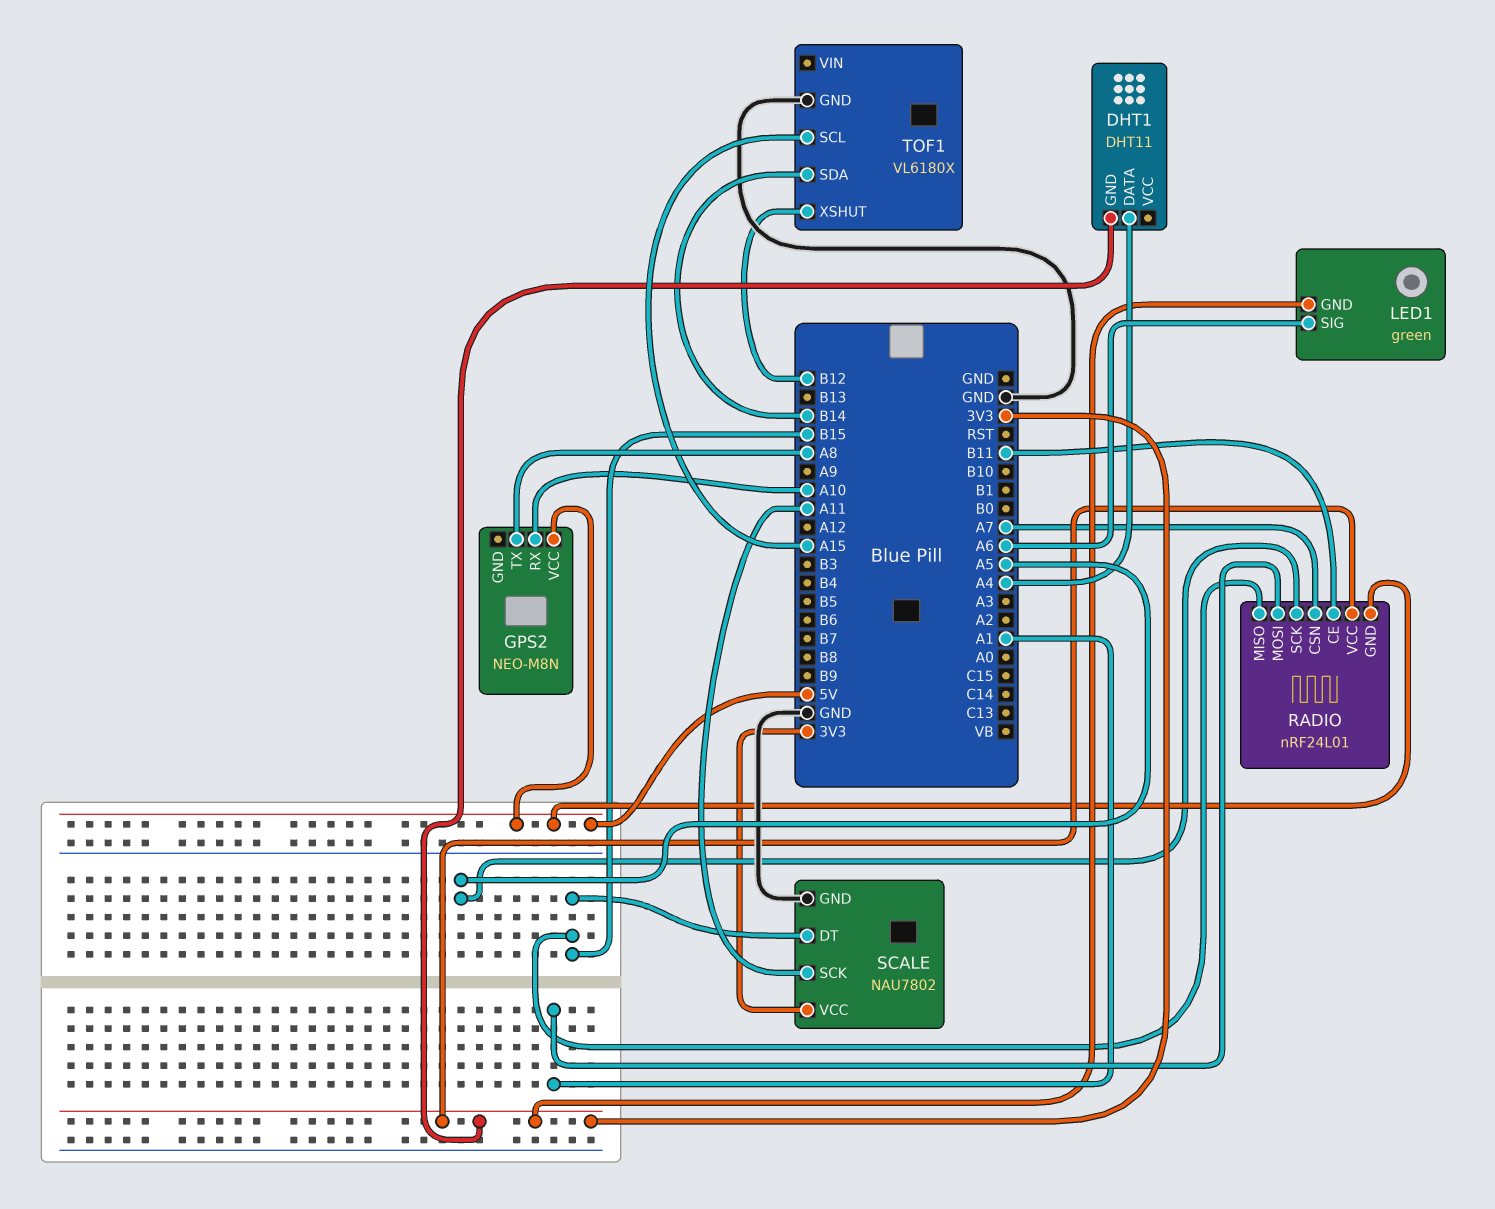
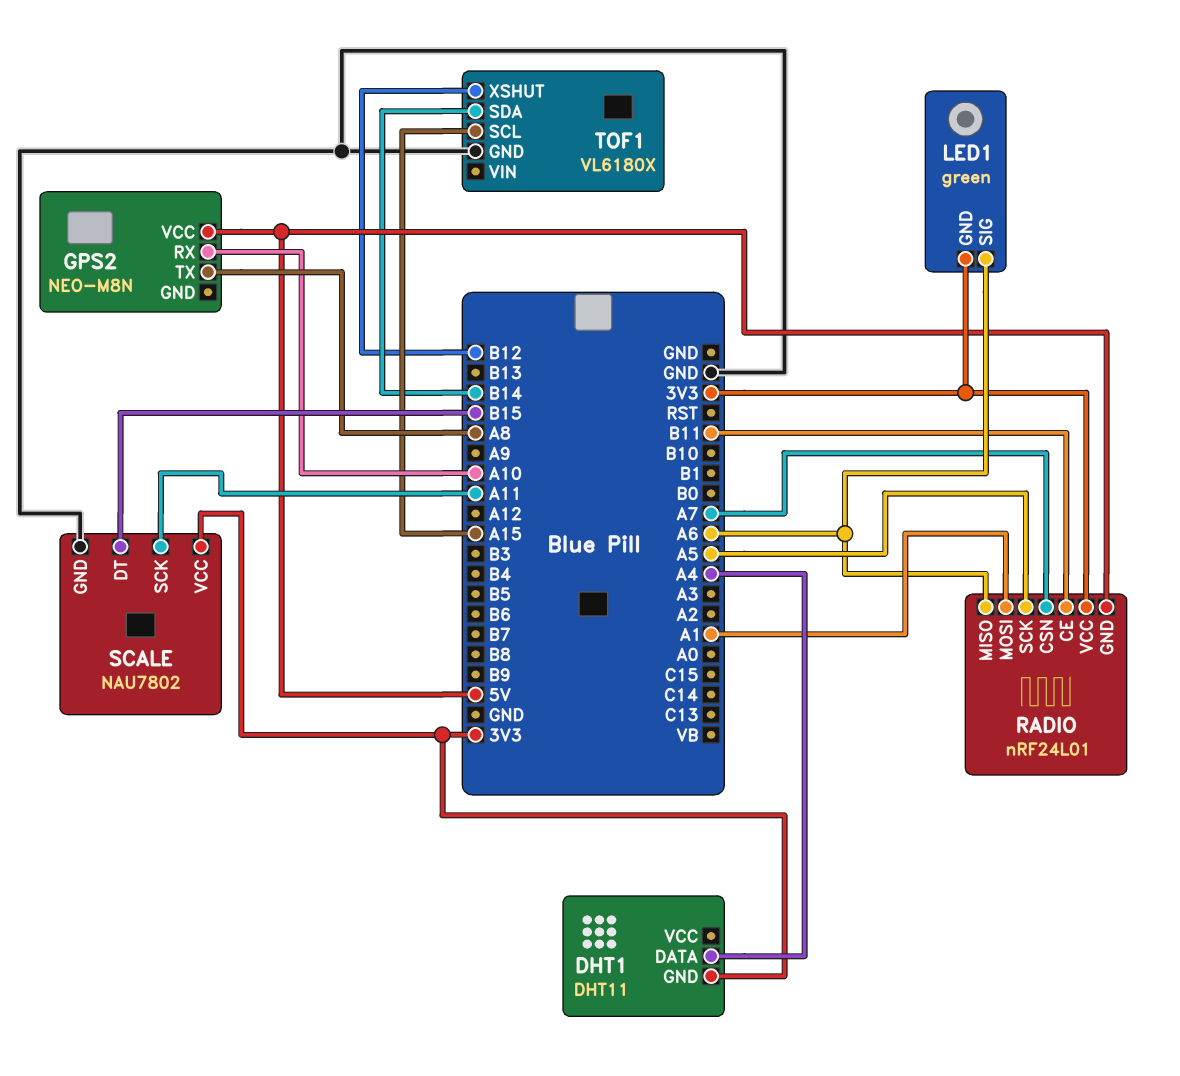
RADIO pin MISO: B15 -> A6

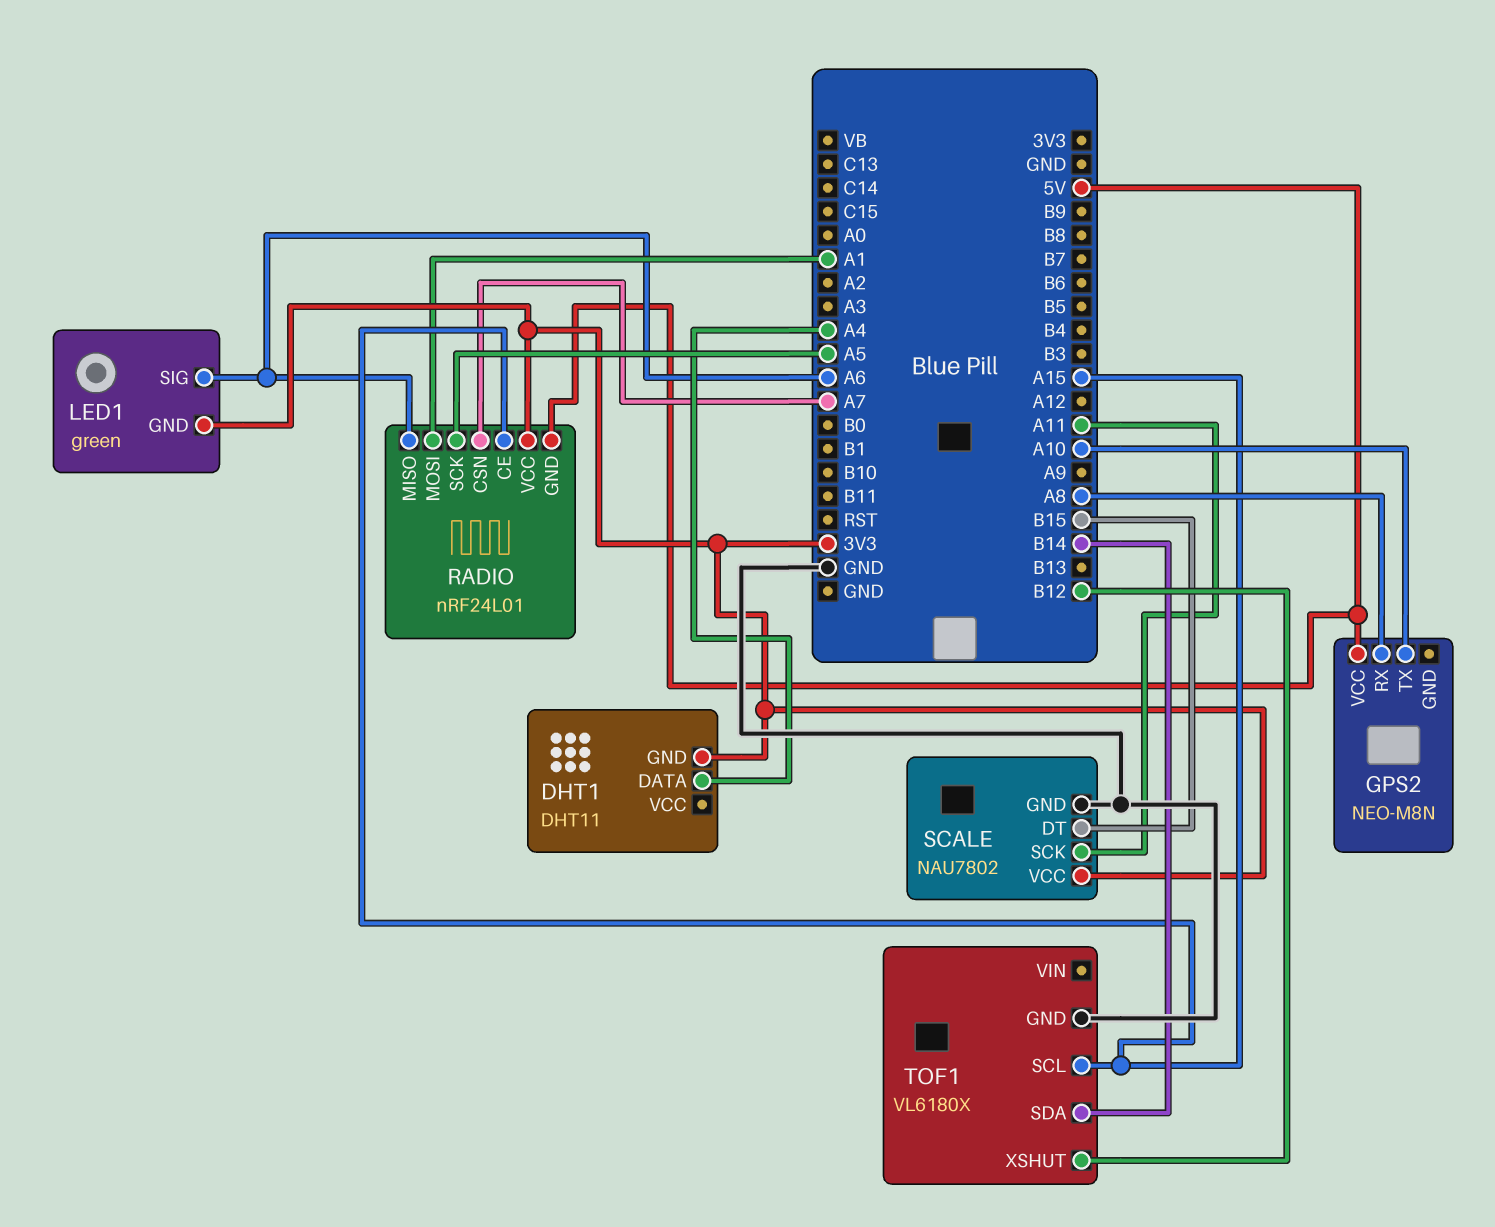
GPS2 pin RX: A10 -> A8
GPS2 pin TX: A8 -> A10
RADIO pin CE: B11 -> A15

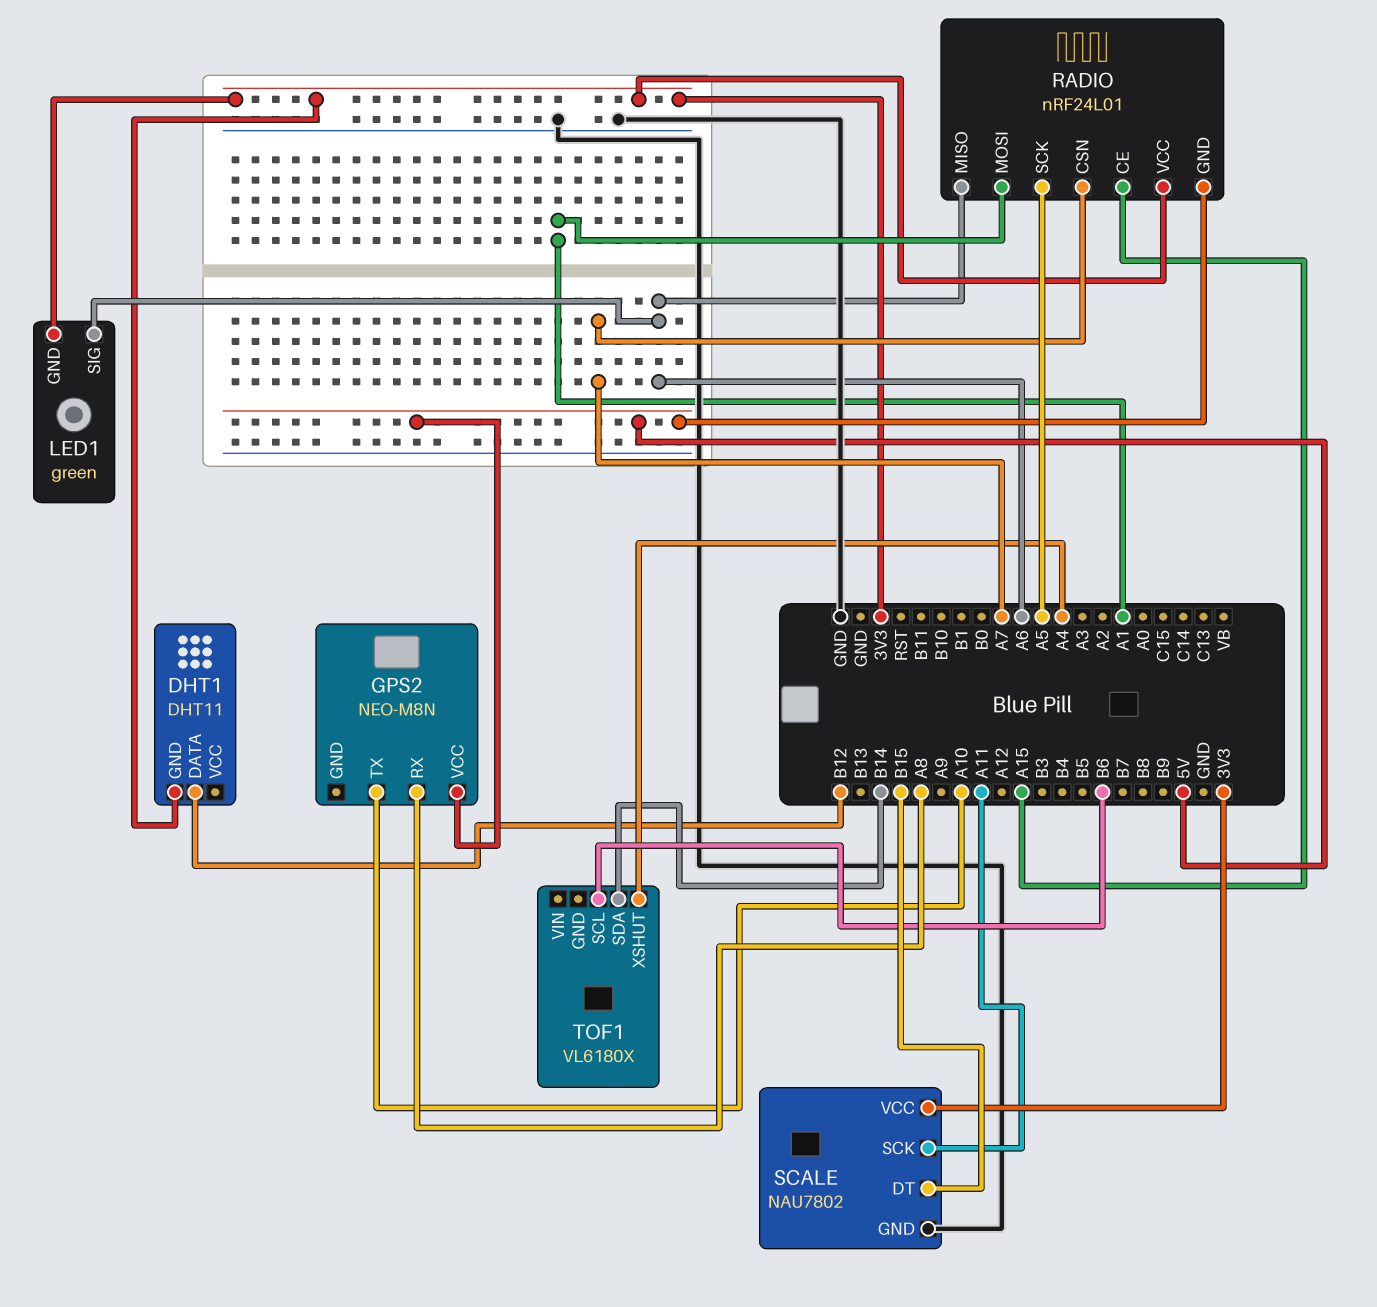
DHT1 pin DATA: A4 -> B12
TOF1 pin GND: GND -> none
TOF1 pin SCL: A15 -> B6
TOF1 pin XSHUT: B12 -> A4

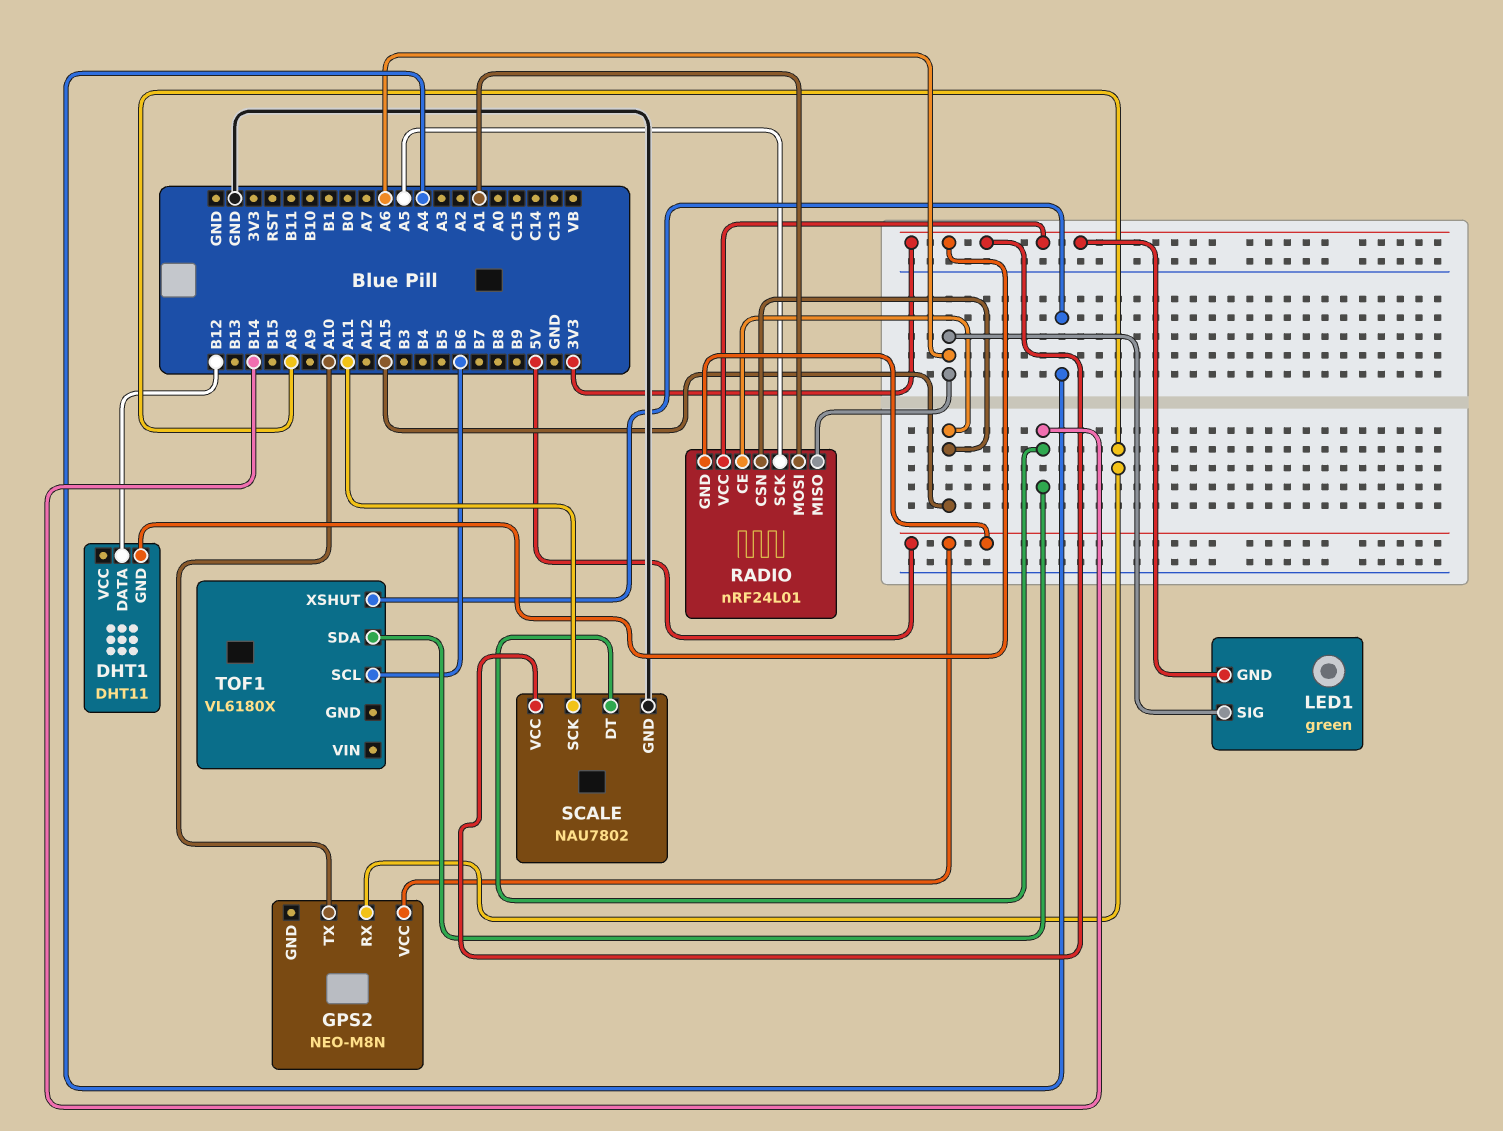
RADIO pin CSN: A7 -> A15
SCALE pin DT: B15 -> B14

